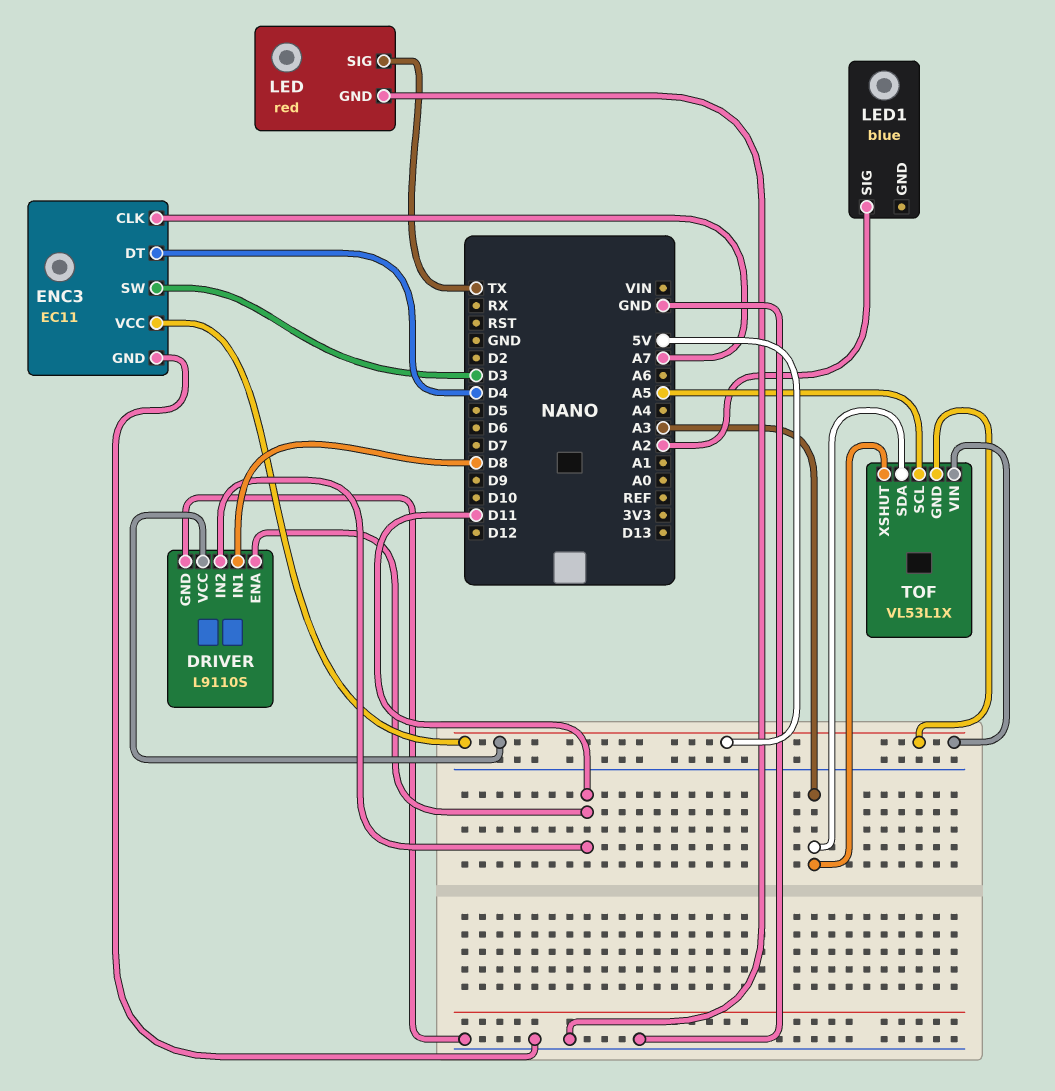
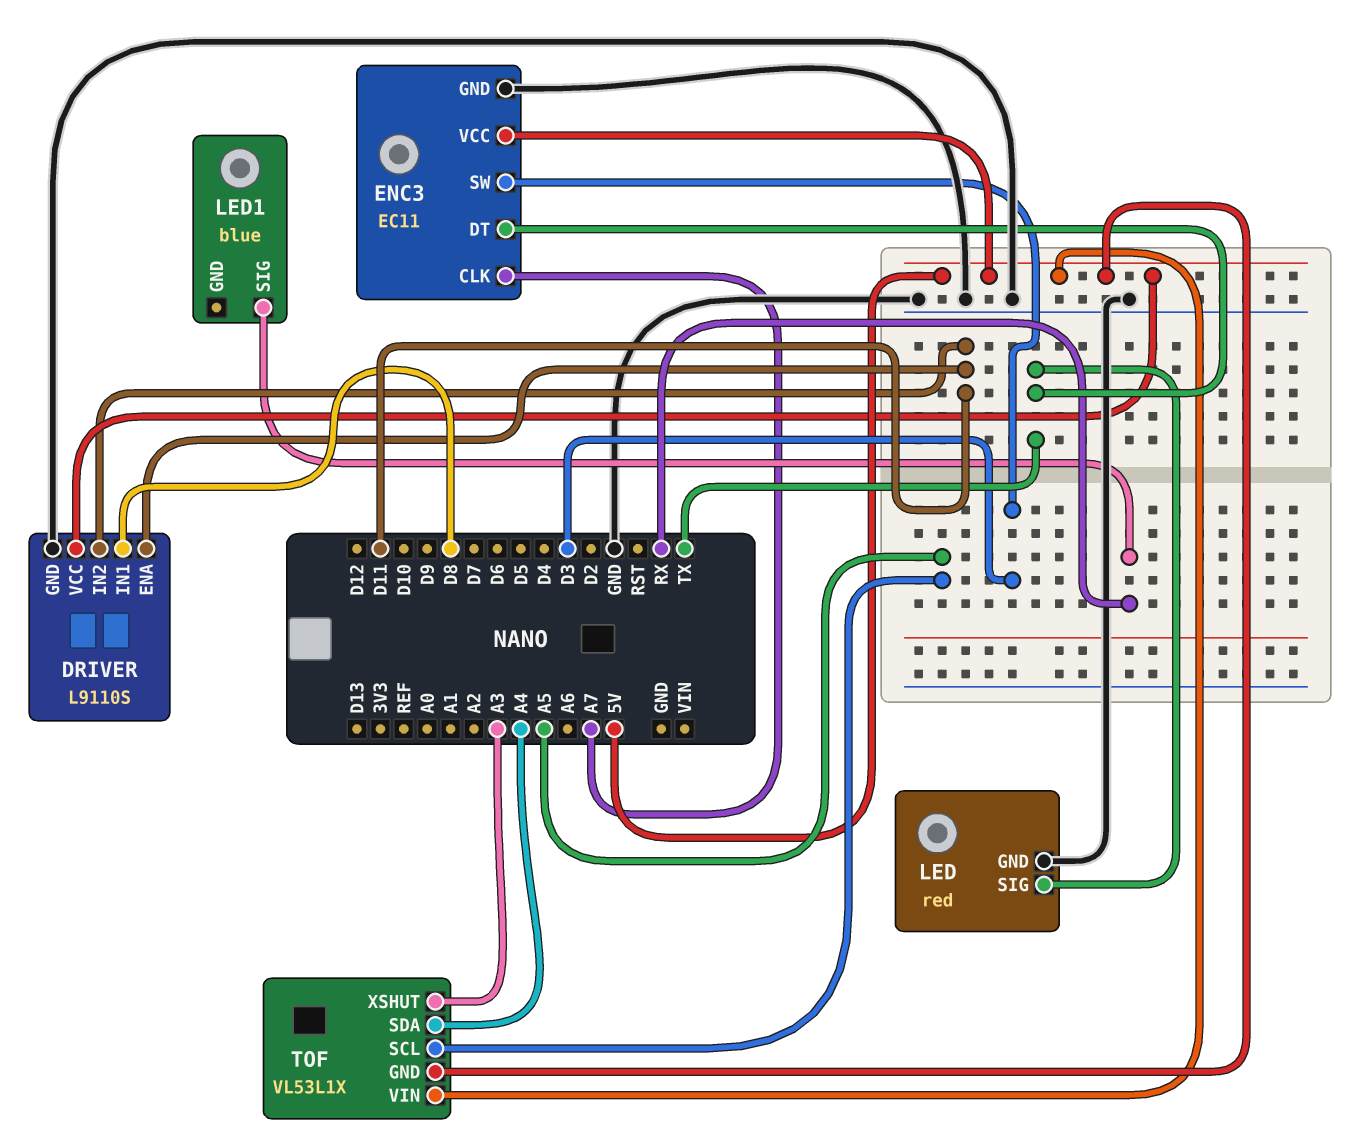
ENC3 pin DT: D4 -> TX
LED1 pin SIG: A2 -> RX
TOF pin SDA: A3 -> A4

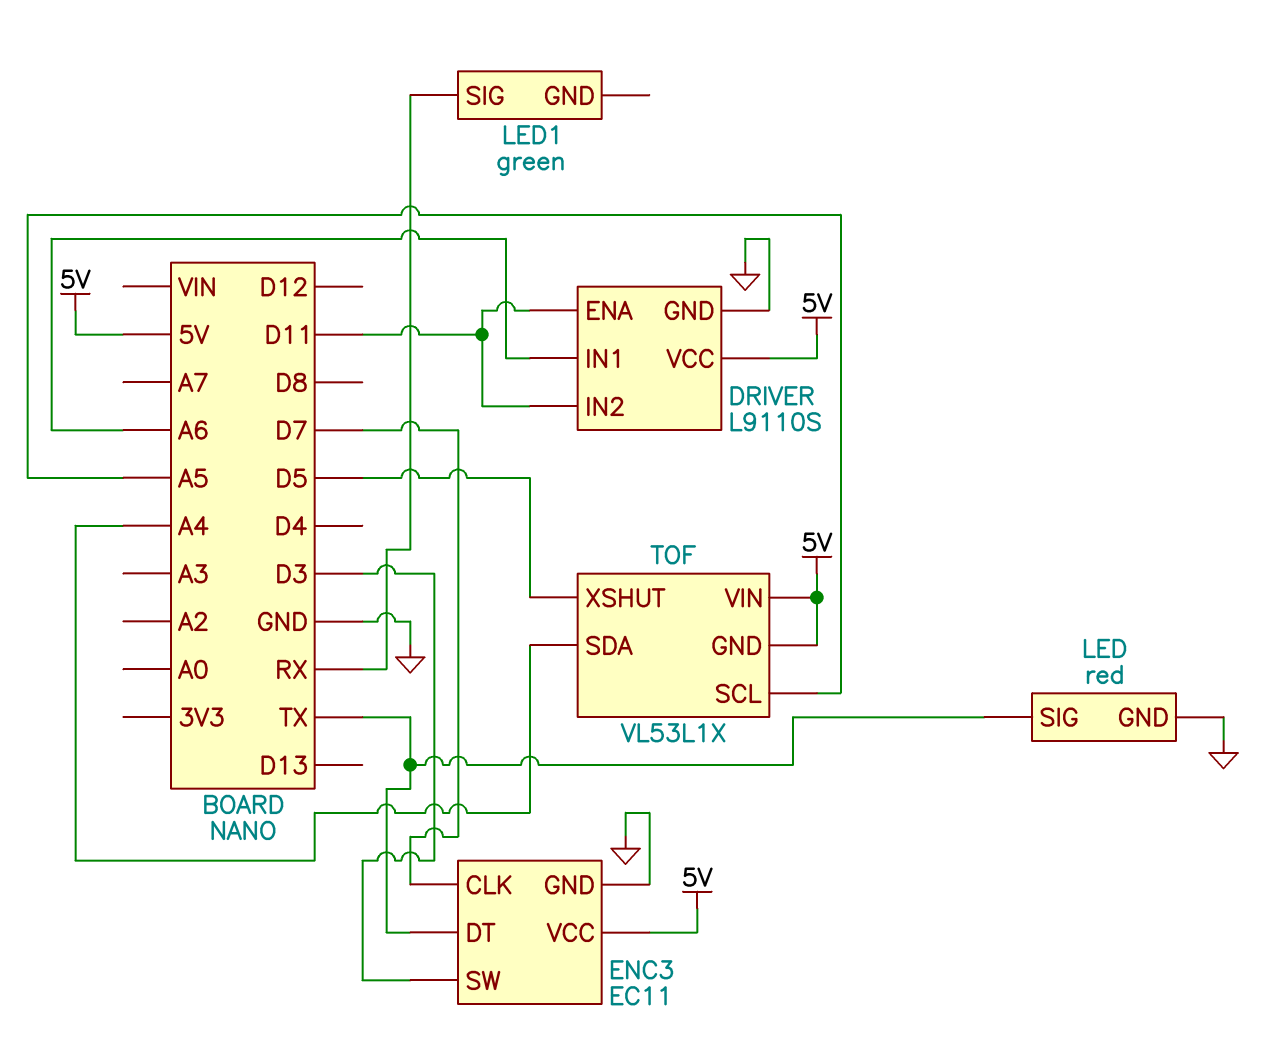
DRIVER pin IN1: D8 -> A6
ENC3 pin CLK: A7 -> D7
LED1: blue -> green
TOF pin XSHUT: A3 -> D5

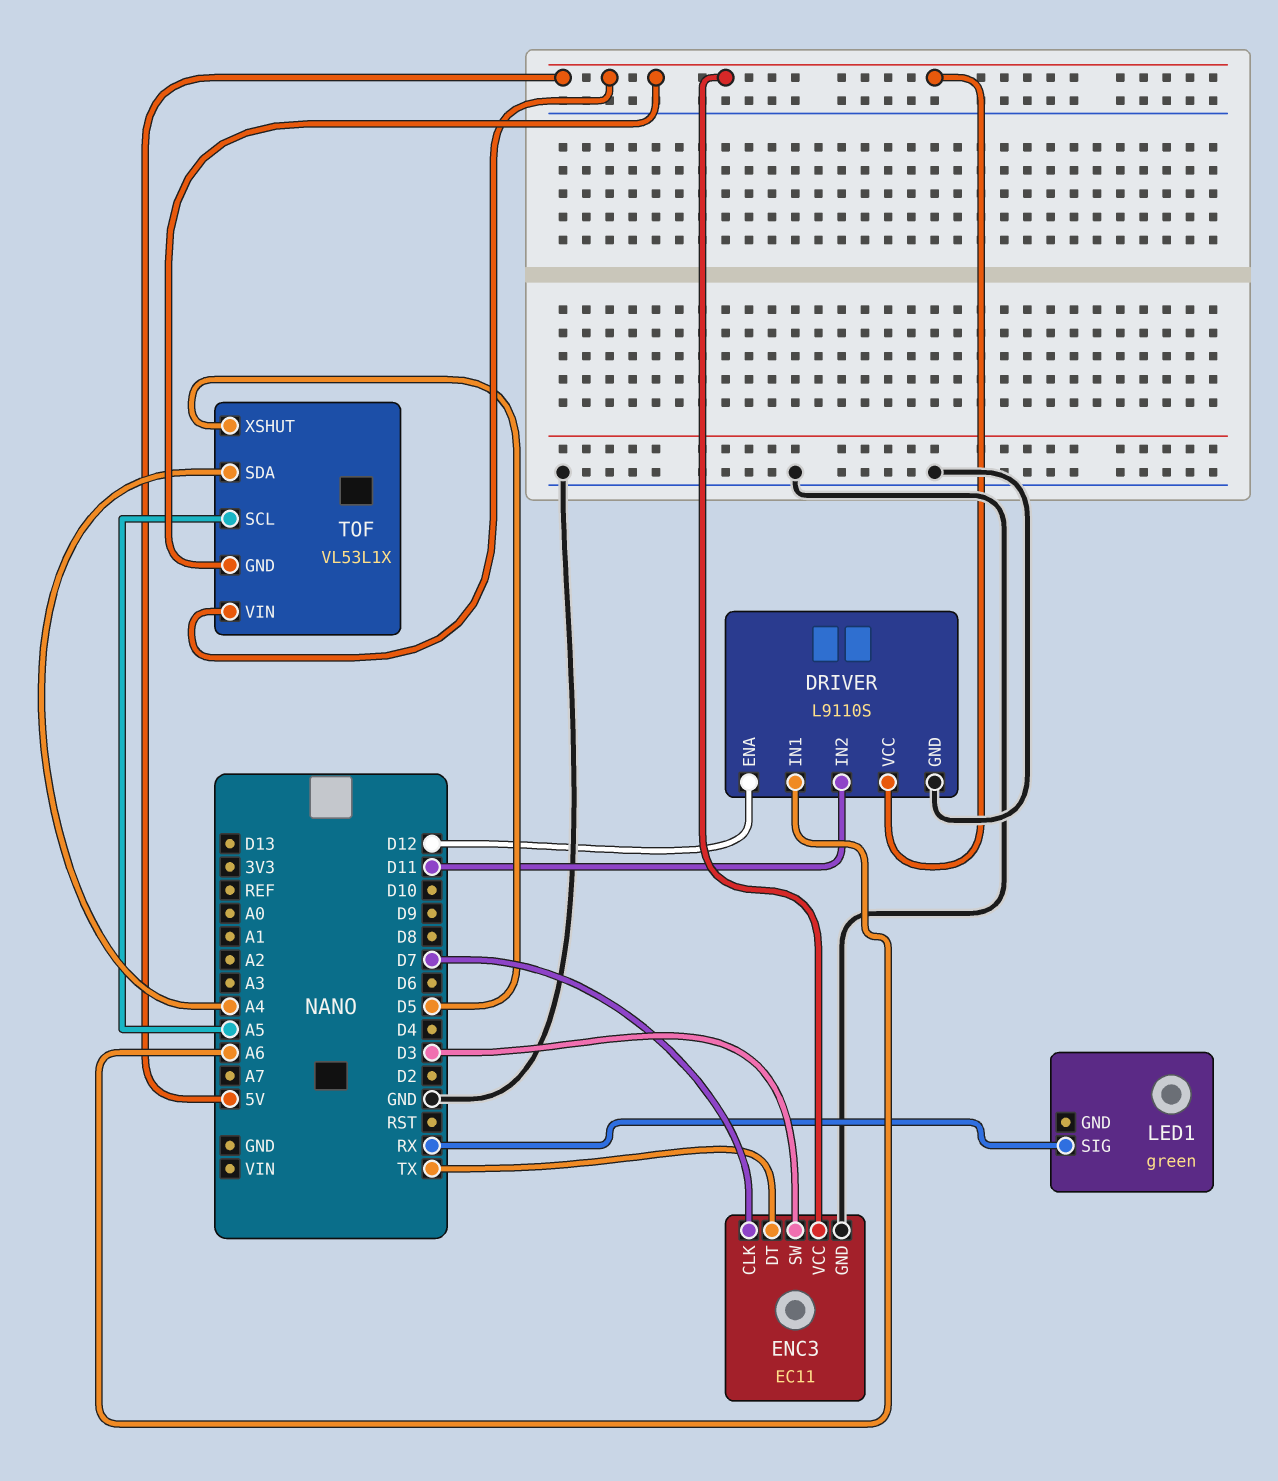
DRIVER pin ENA: D11 -> D12
LED: red -> none
LED pin GND: GND -> none
LED pin SIG: TX -> none

